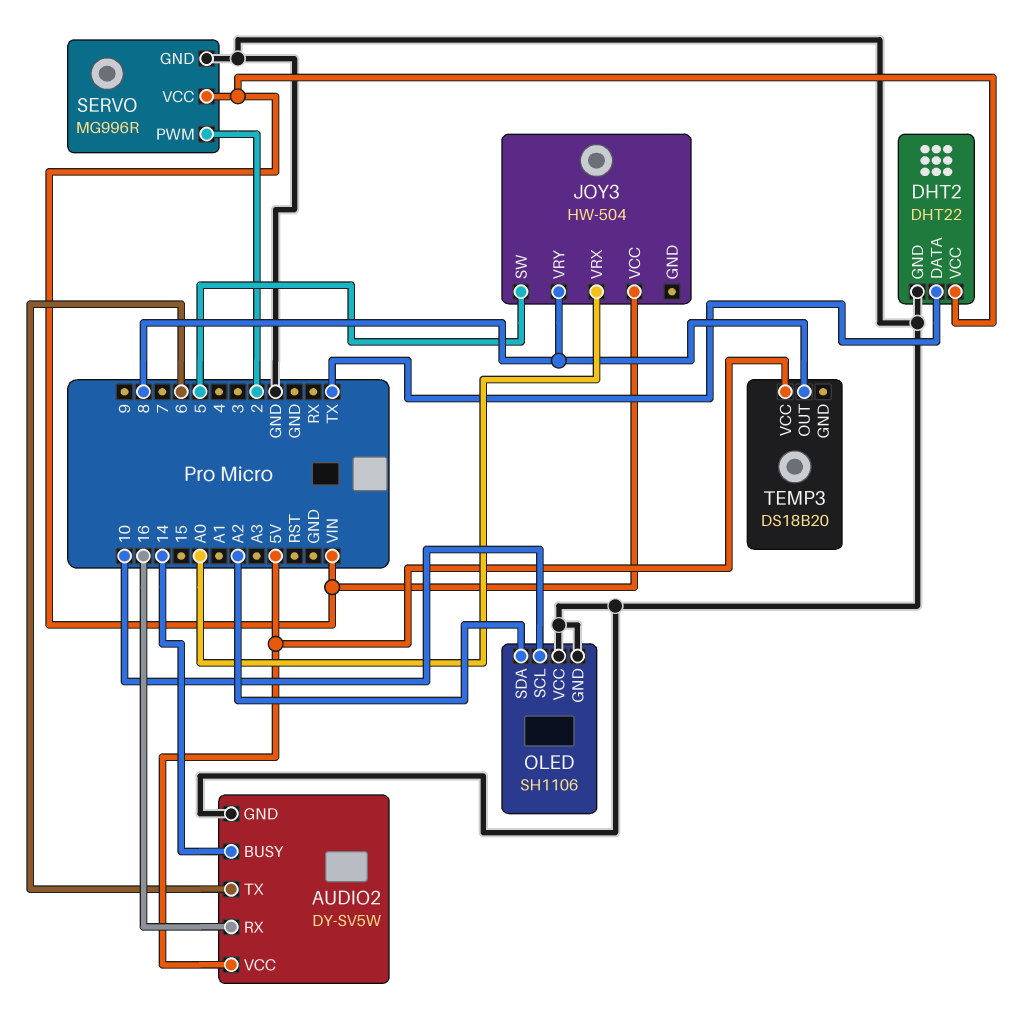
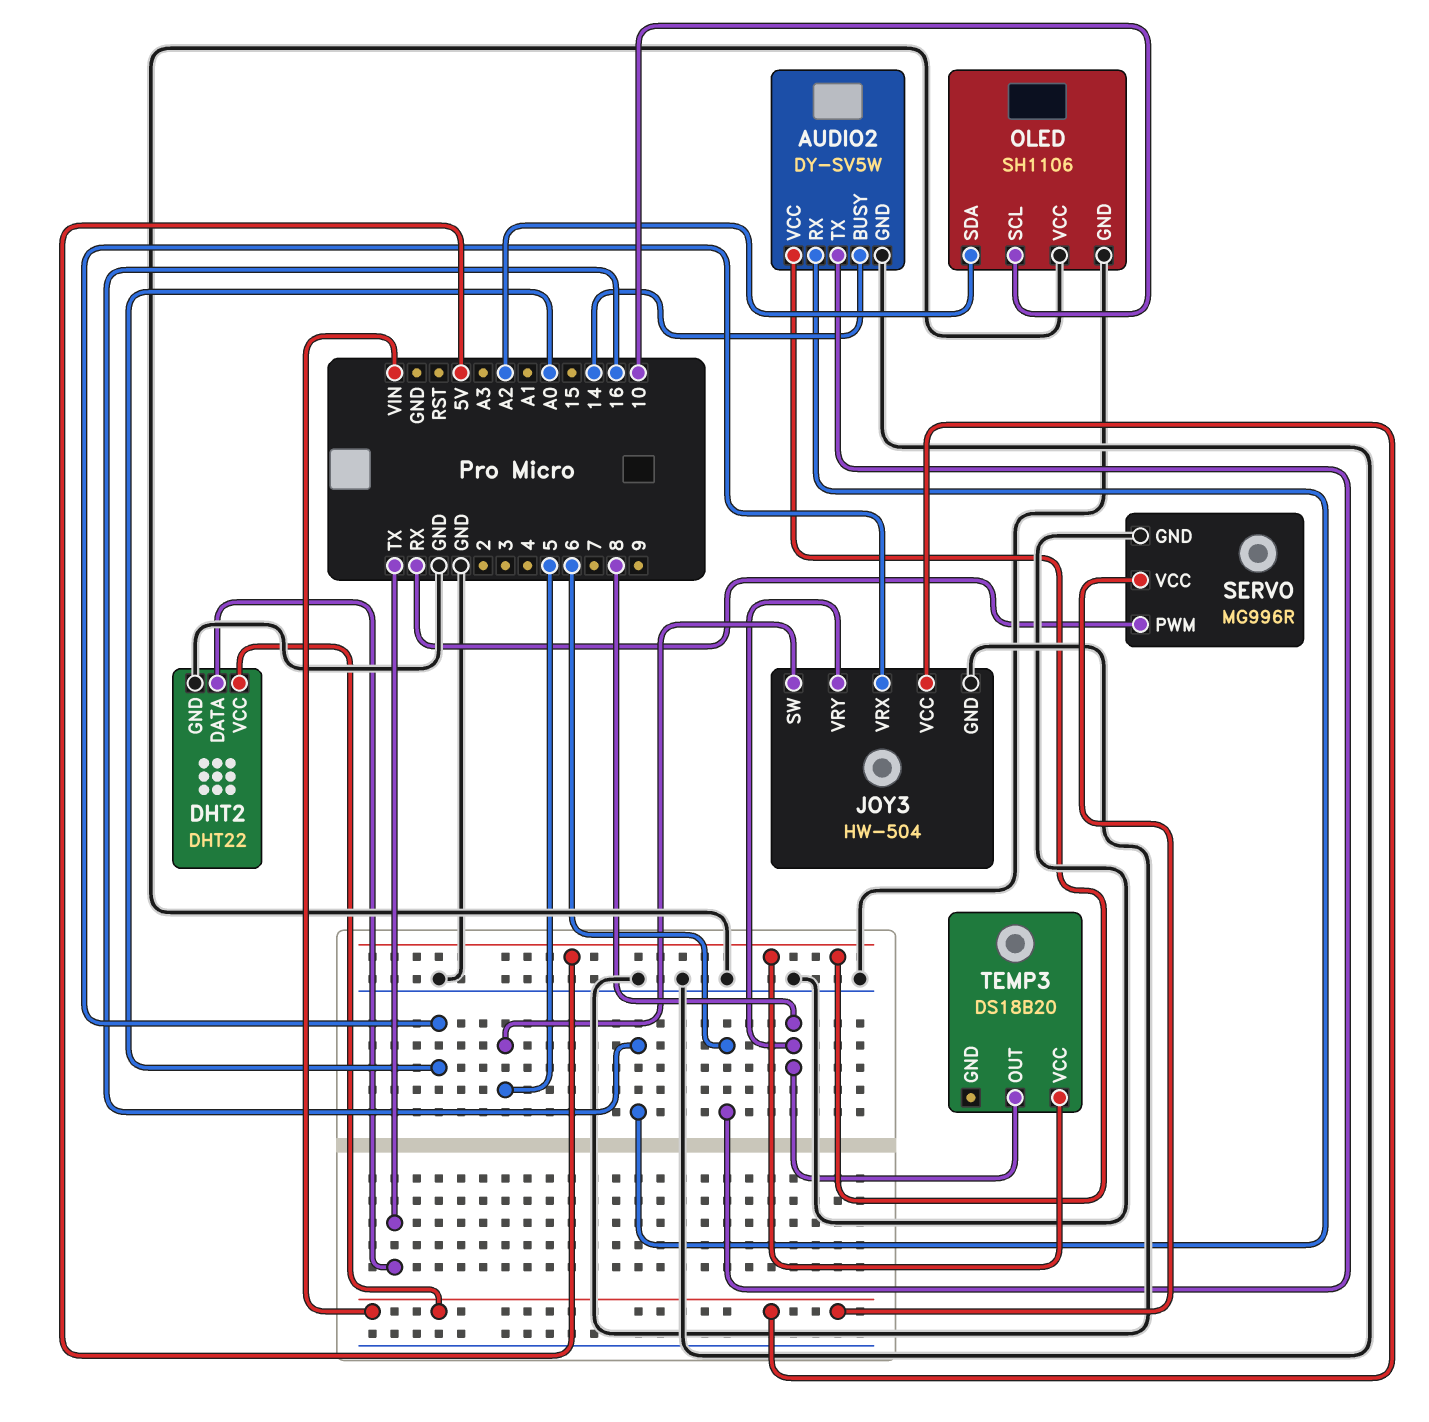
JOY3 pin GND: none -> GND
SERVO pin PWM: 2 -> RX

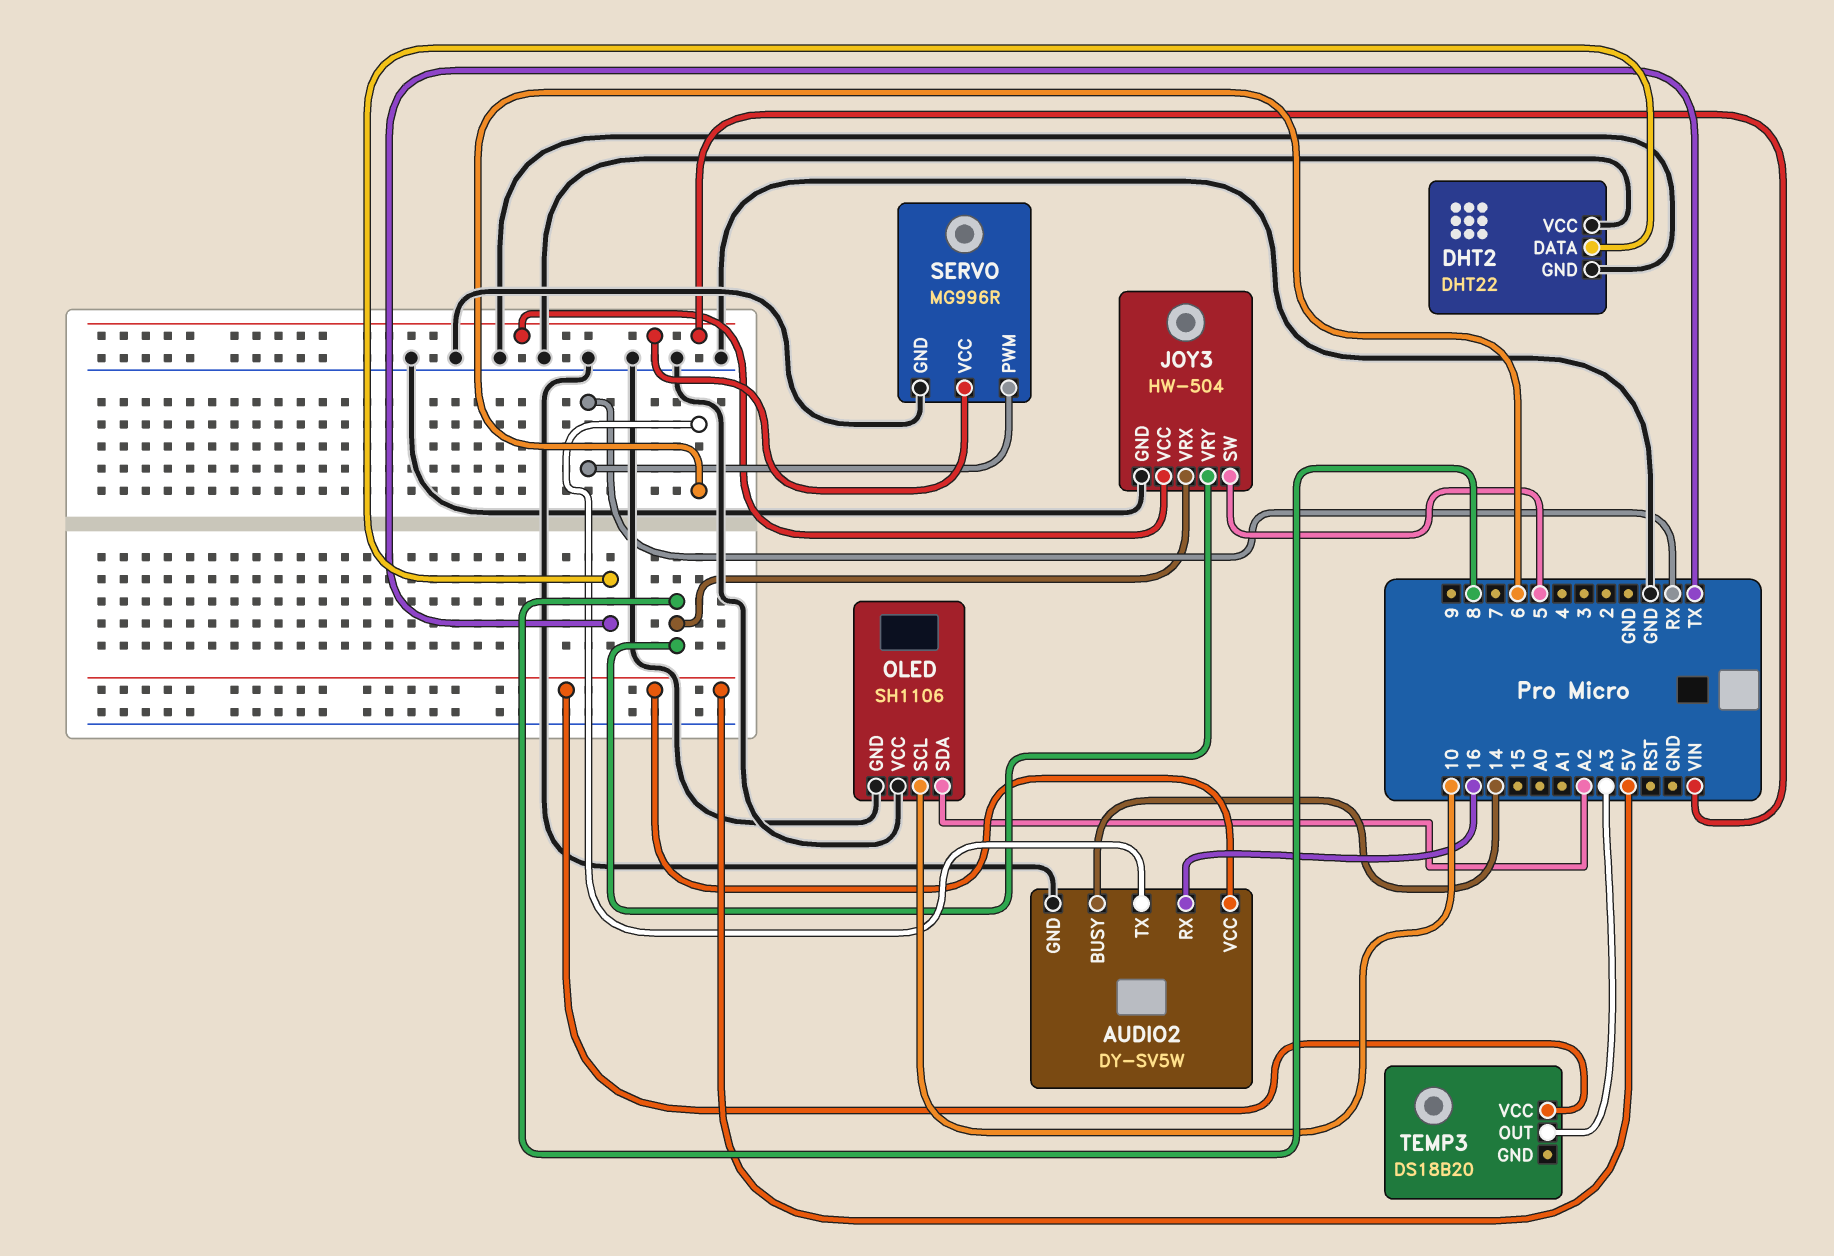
DHT2 pin VCC: VIN -> GND
JOY3 pin VRX: A0 -> 8
TEMP3 pin OUT: 8 -> A3

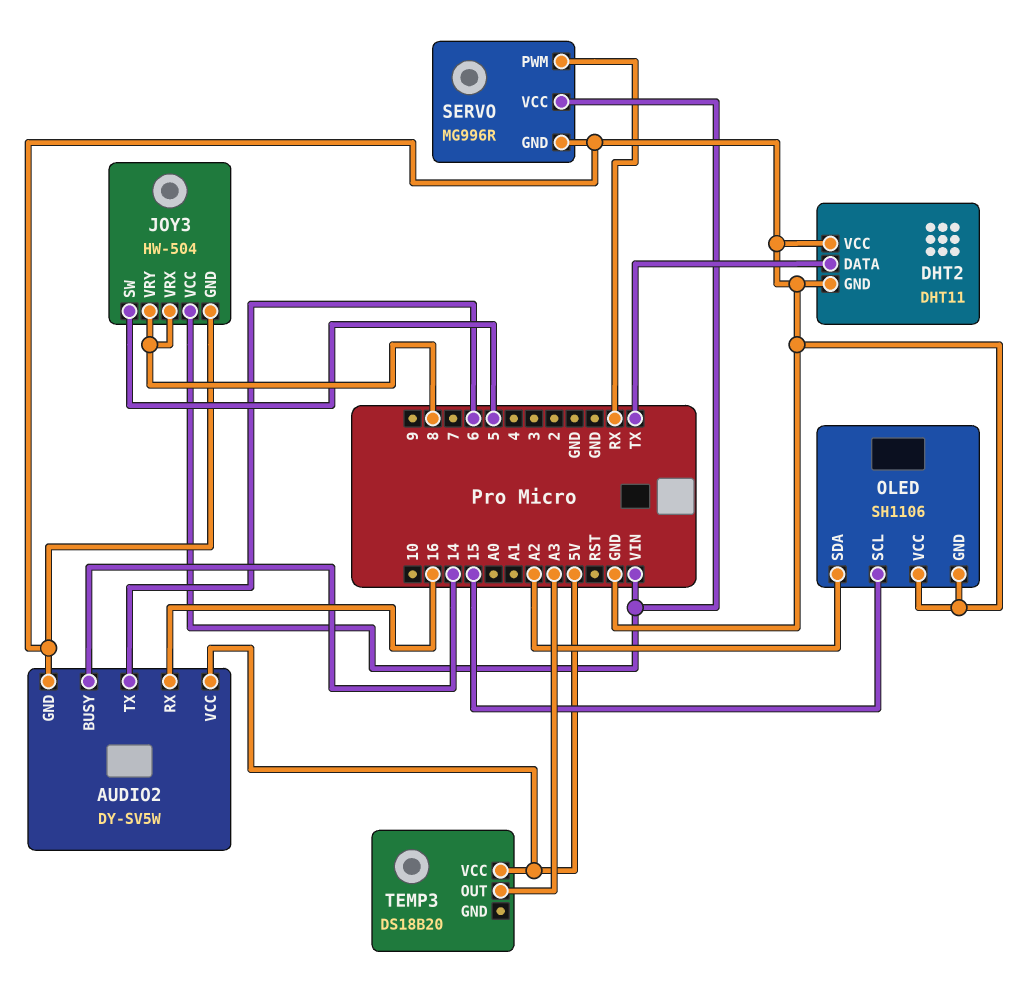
DHT2: DHT22 -> DHT11
OLED pin SCL: 10 -> 15

